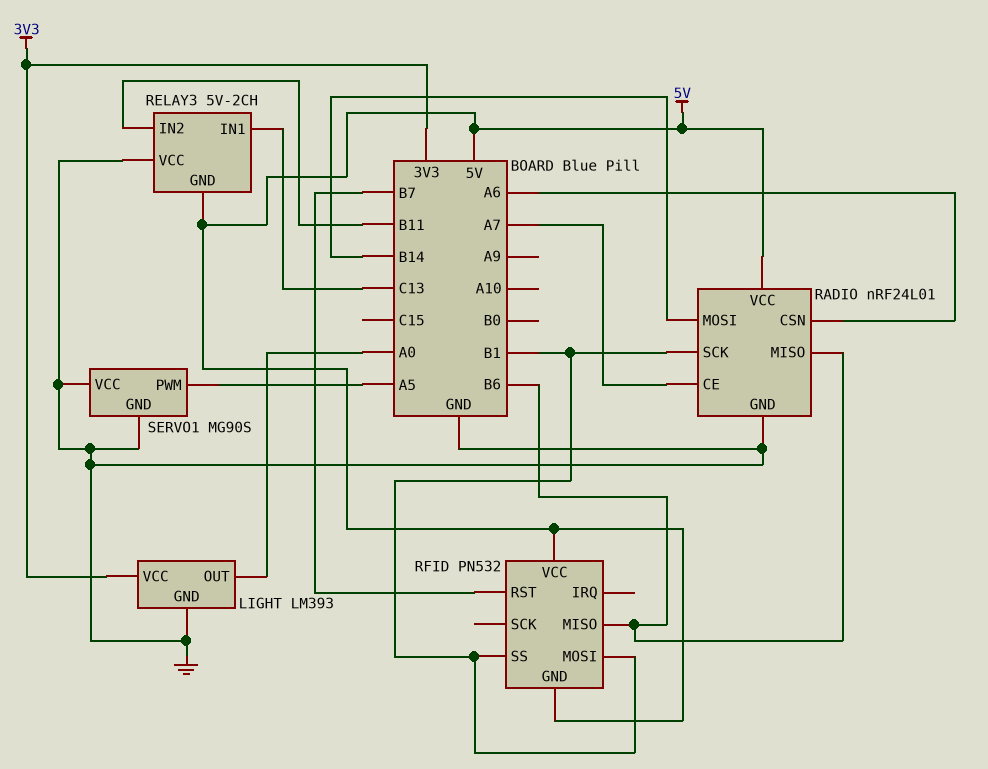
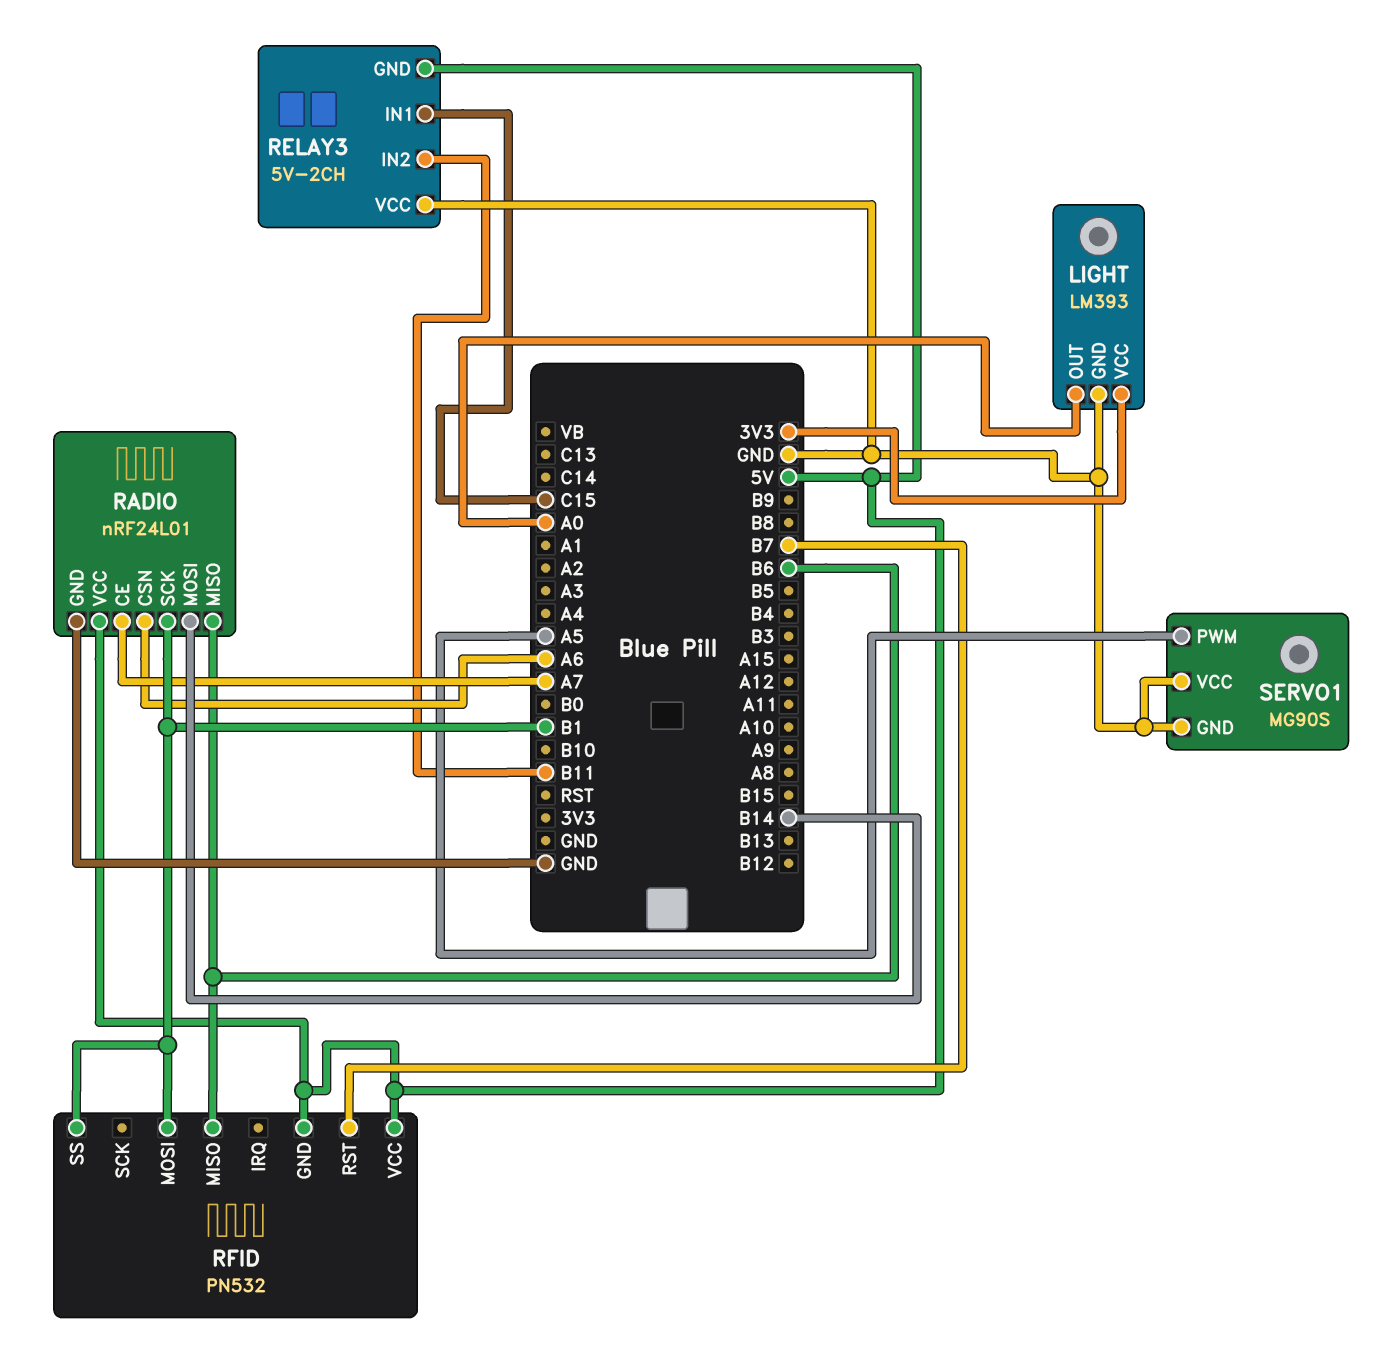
RELAY3 pin IN1: C13 -> C15

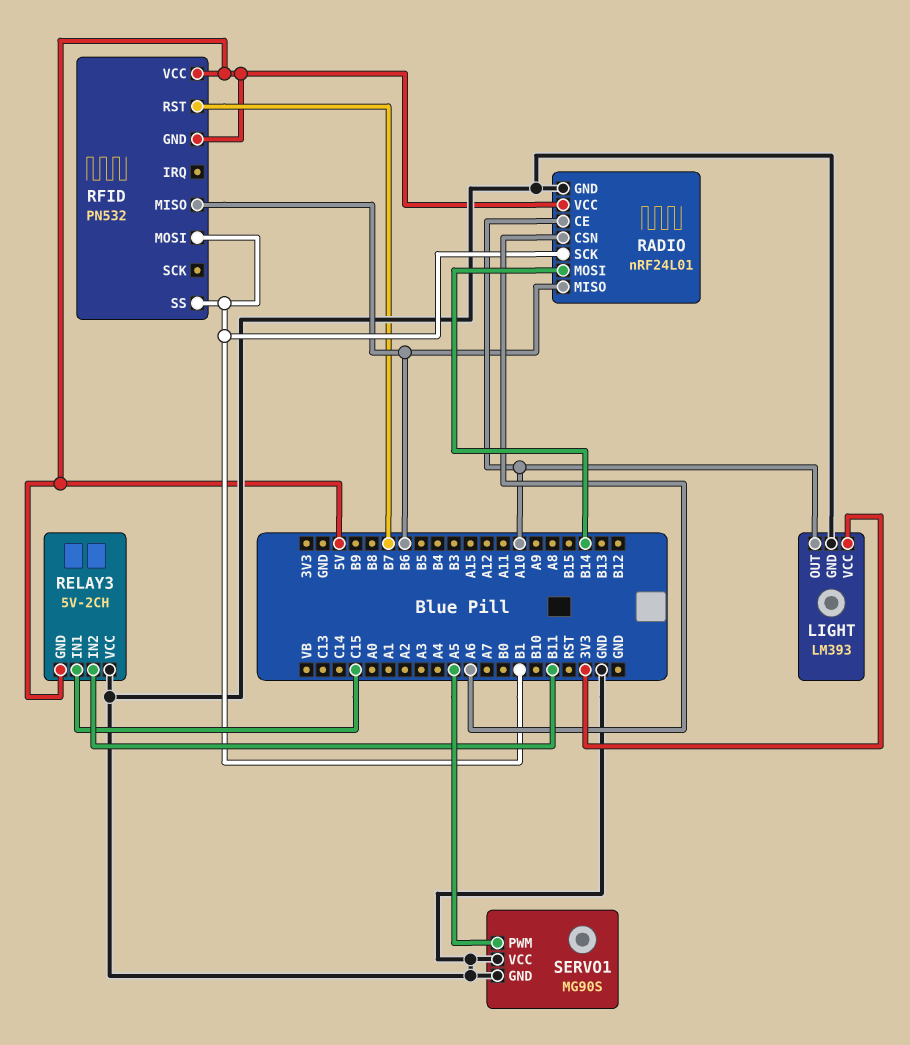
LIGHT pin OUT: A0 -> A10
RADIO pin CE: A7 -> A10

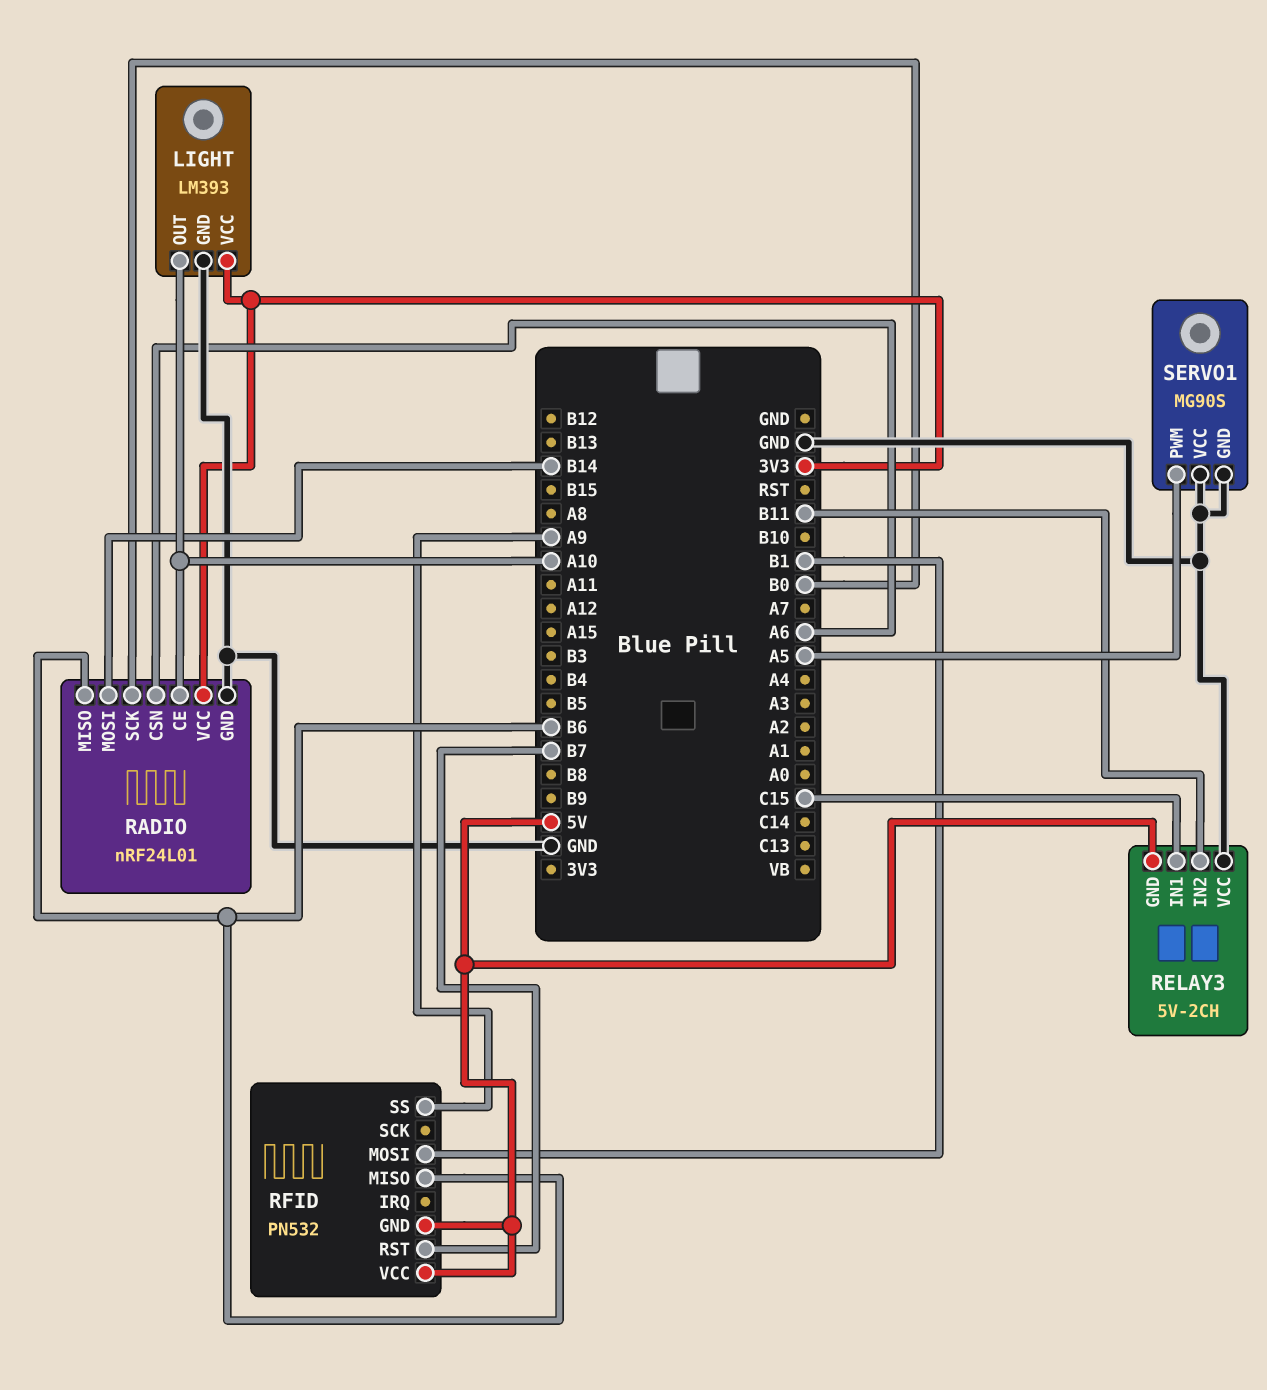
RADIO pin SCK: B1 -> B0
RADIO pin VCC: 5V -> 3V3
RFID pin SS: B1 -> A9

